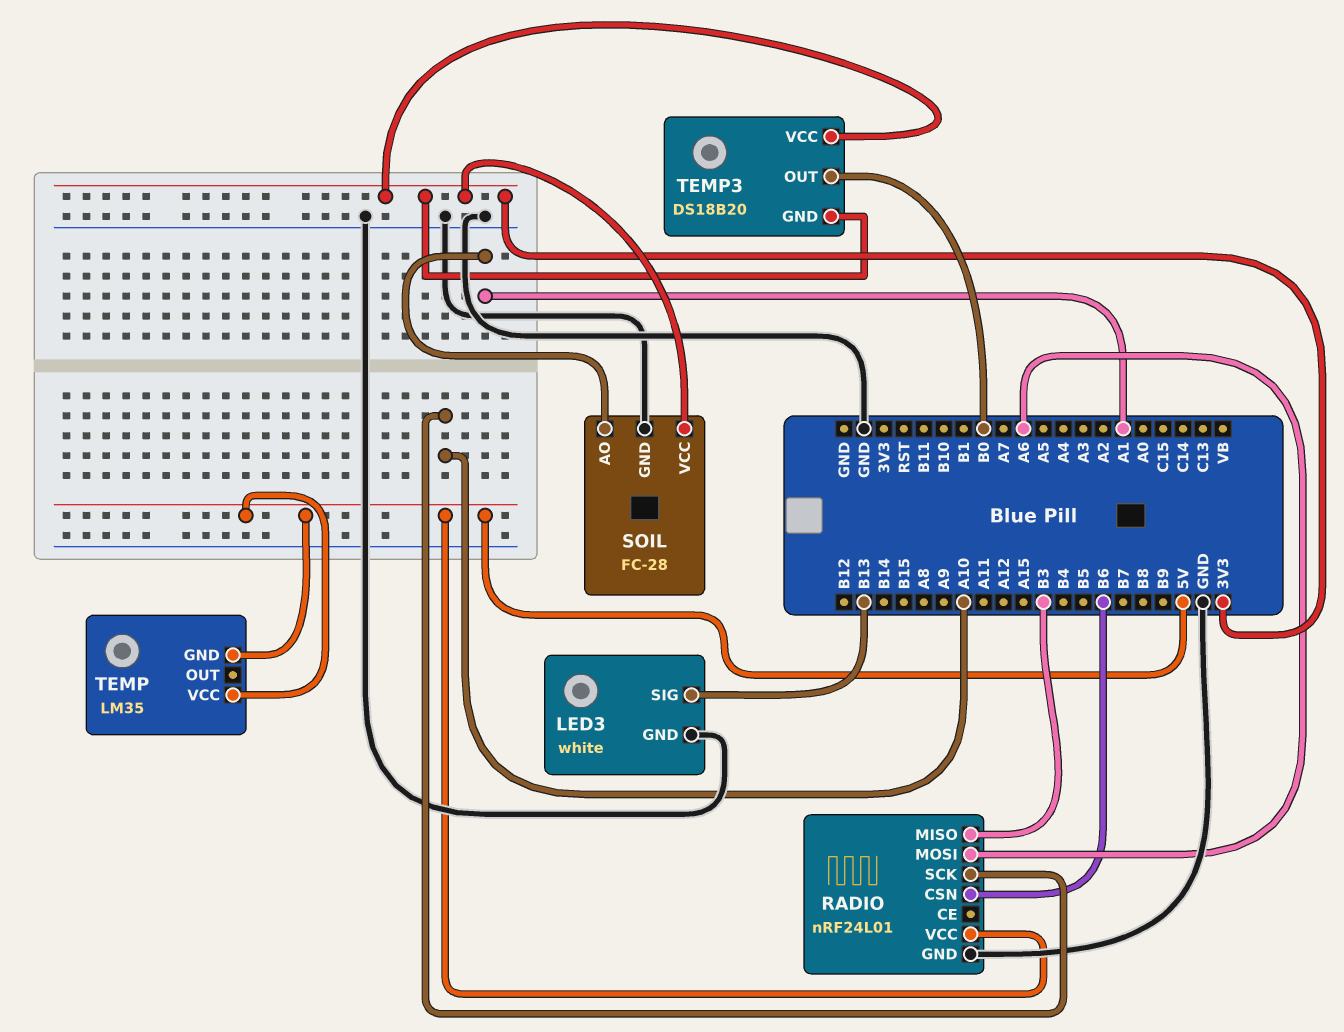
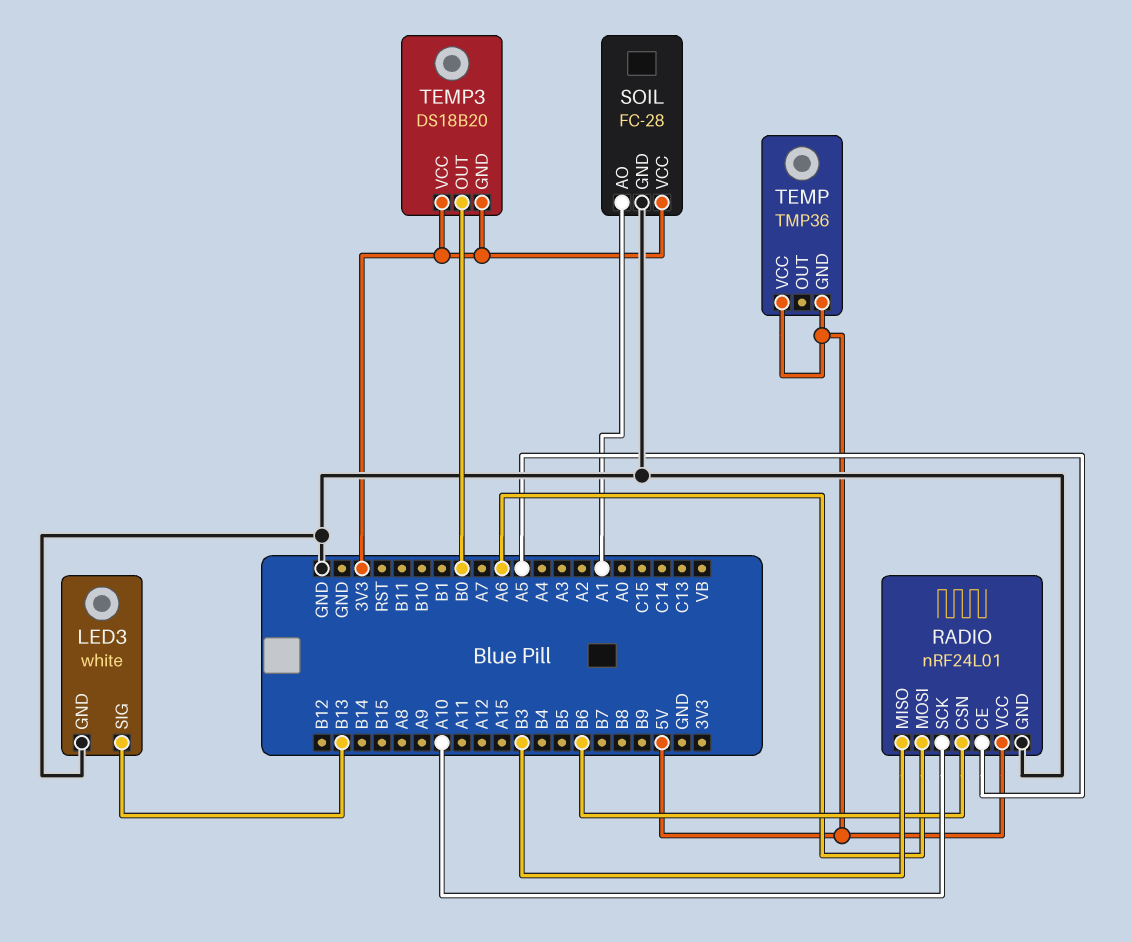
RADIO pin CE: none -> A5
TEMP: LM35 -> TMP36

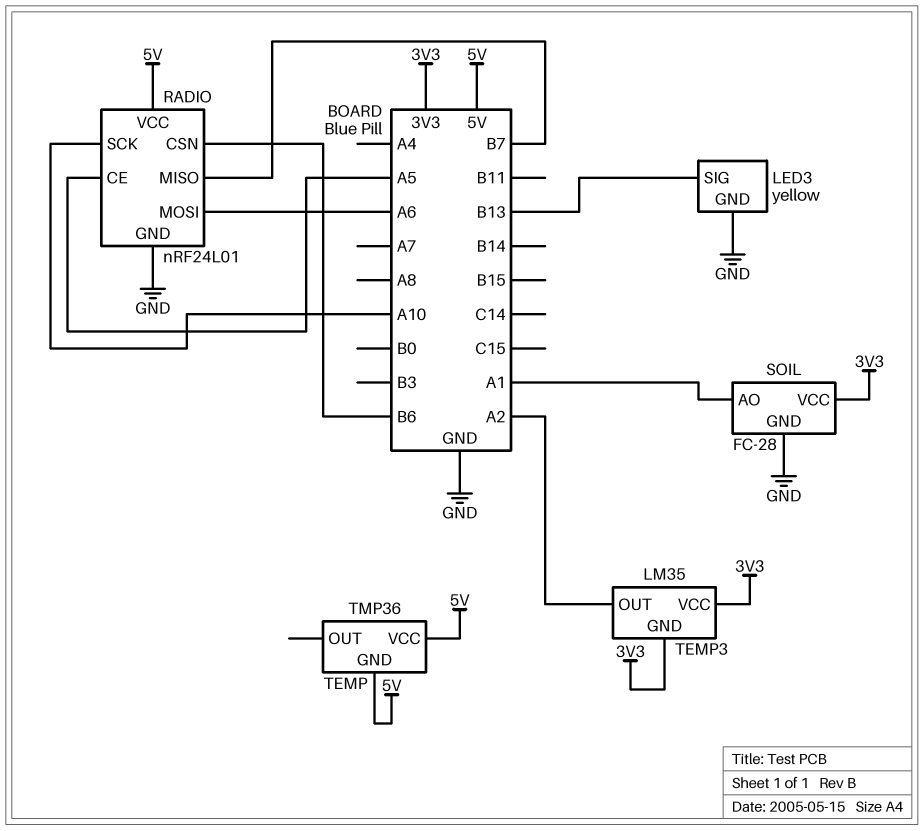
LED3: white -> yellow
RADIO pin MISO: B3 -> B7
TEMP3: DS18B20 -> LM35
TEMP3 pin OUT: B0 -> A2

